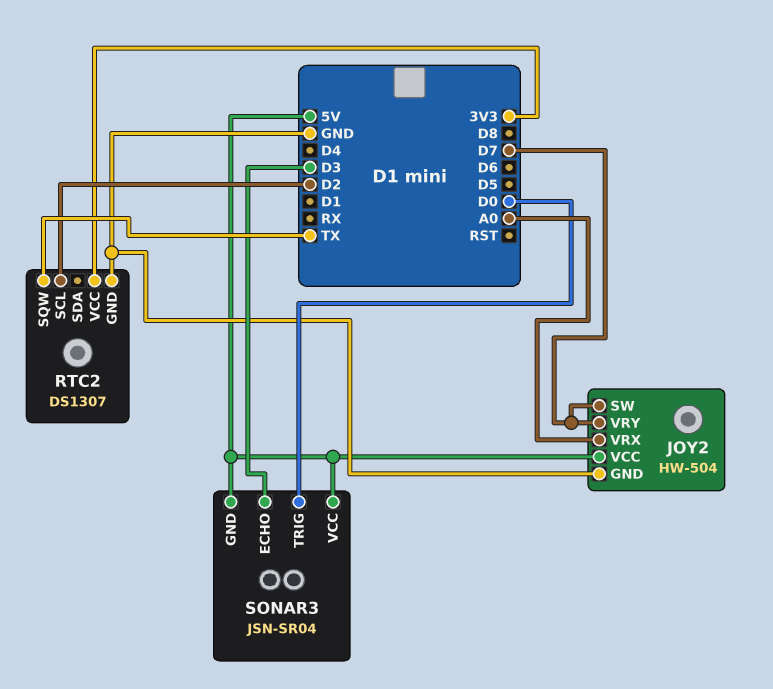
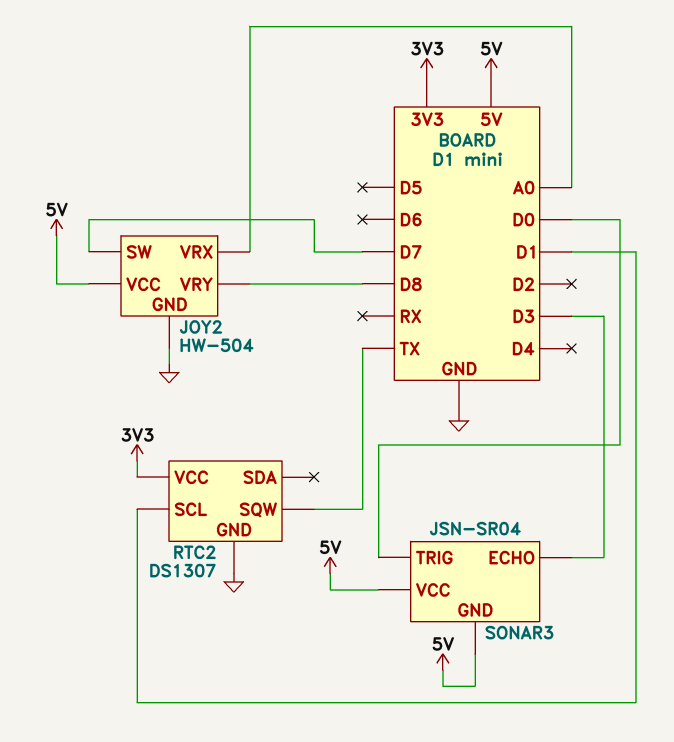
JOY2 pin VRY: D7 -> D8
RTC2 pin SCL: D2 -> D1

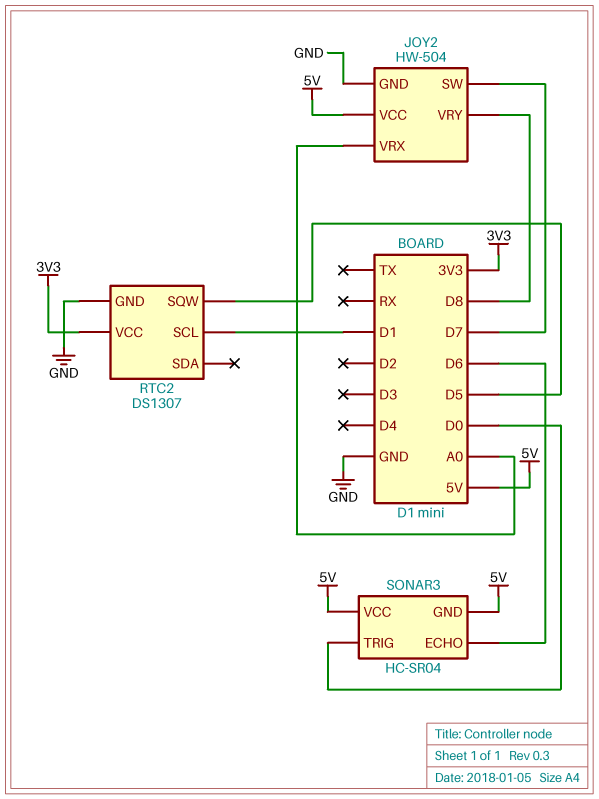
RTC2 pin SQW: TX -> D5
SONAR3: JSN-SR04 -> HC-SR04
SONAR3 pin ECHO: D3 -> D6

